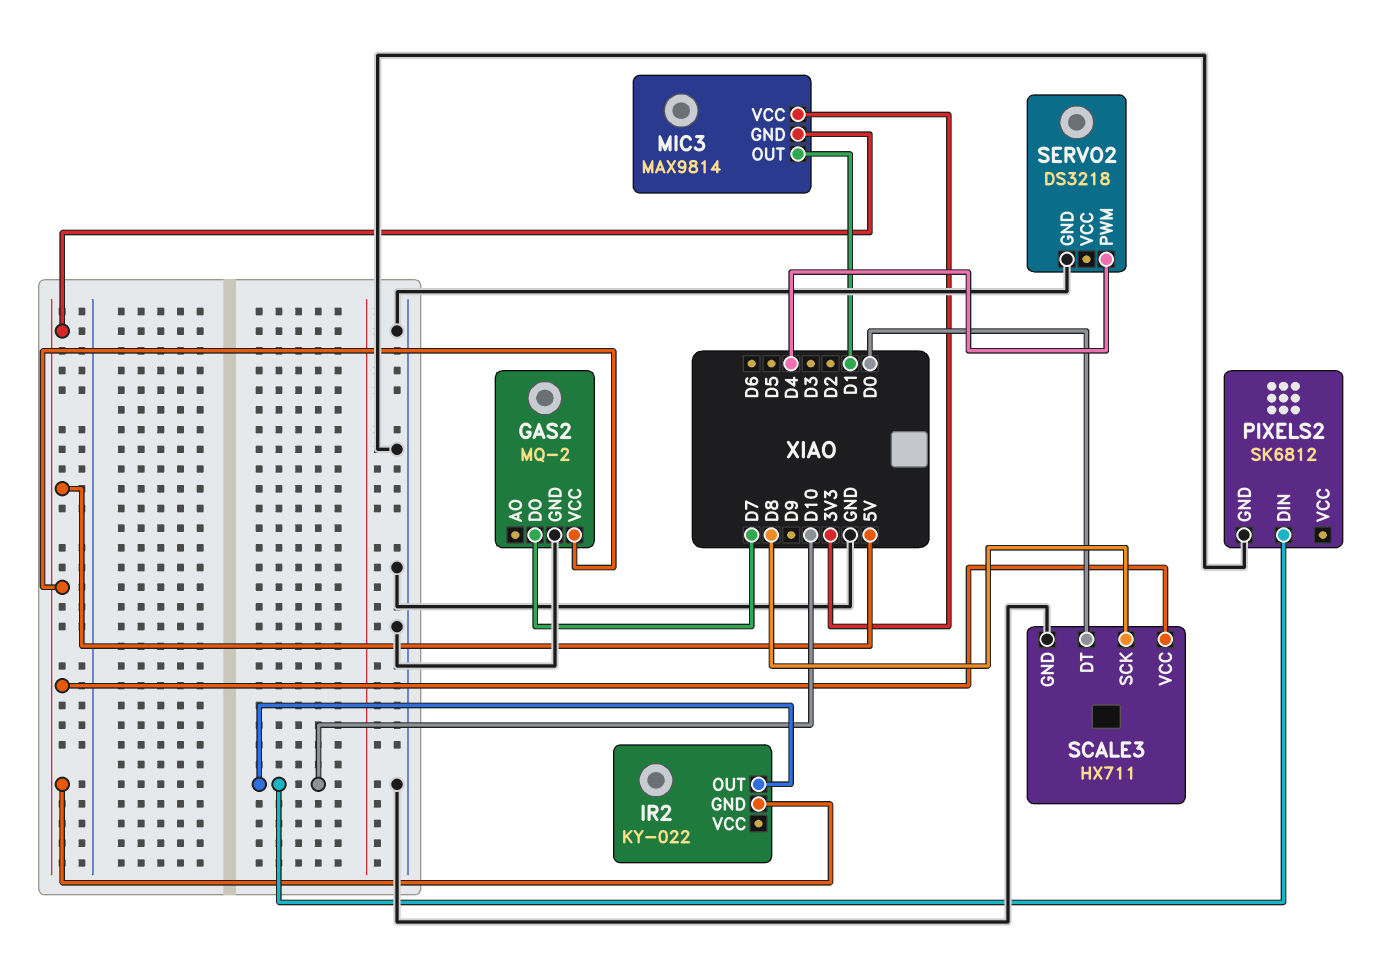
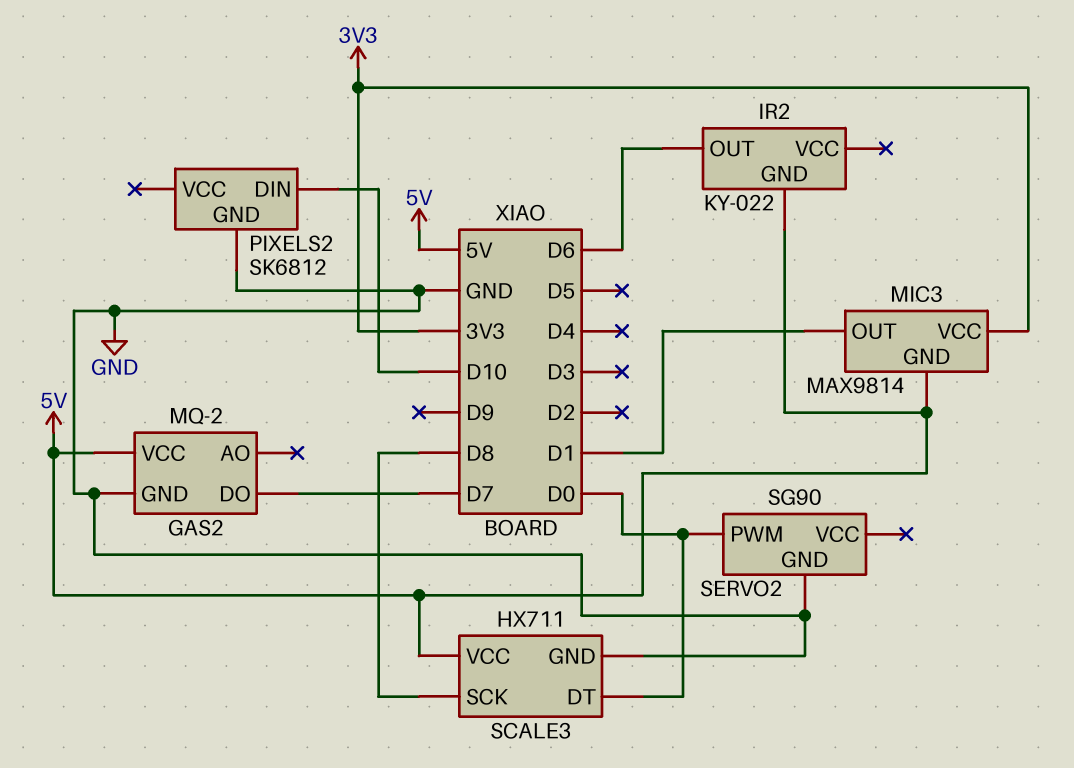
IR2 pin OUT: D10 -> D6
SERVO2: DS3218 -> SG90
SERVO2 pin PWM: D4 -> D0

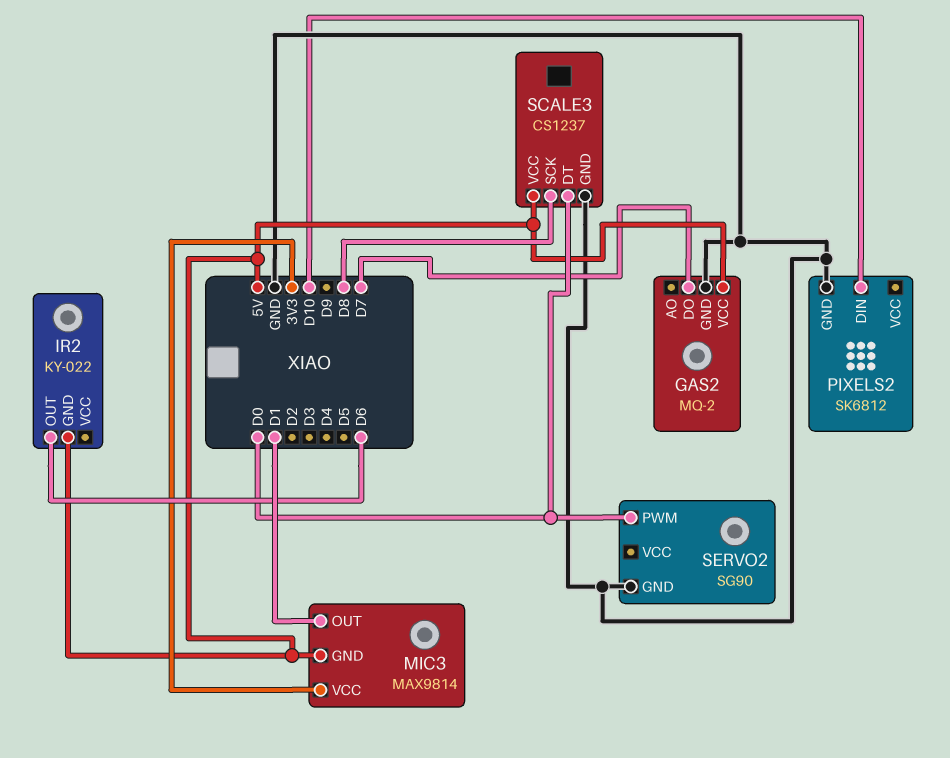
SCALE3: HX711 -> CS1237

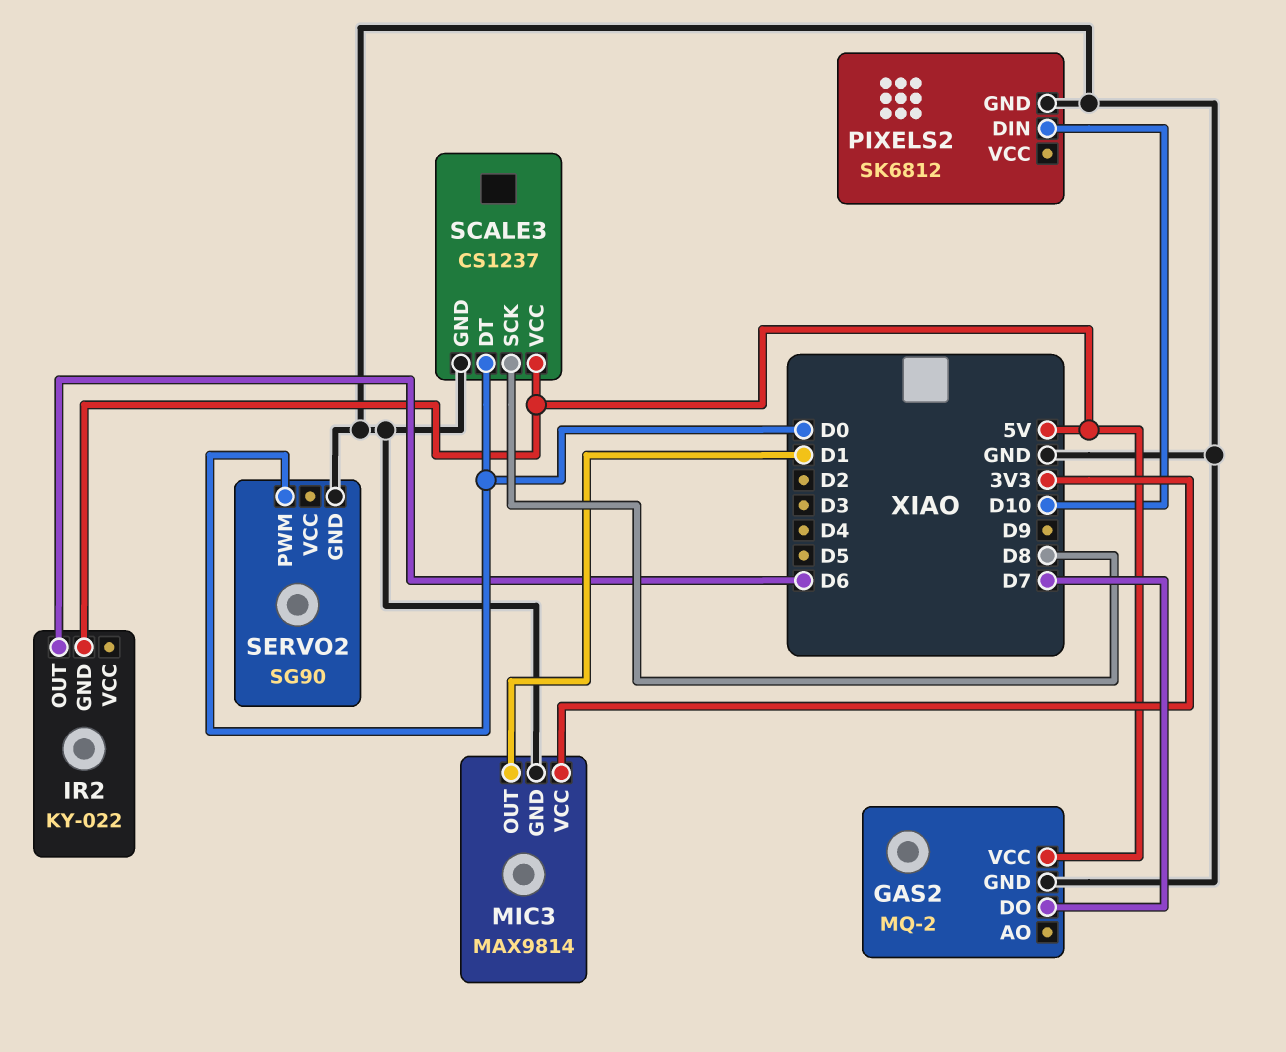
MIC3 pin GND: 5V -> GND

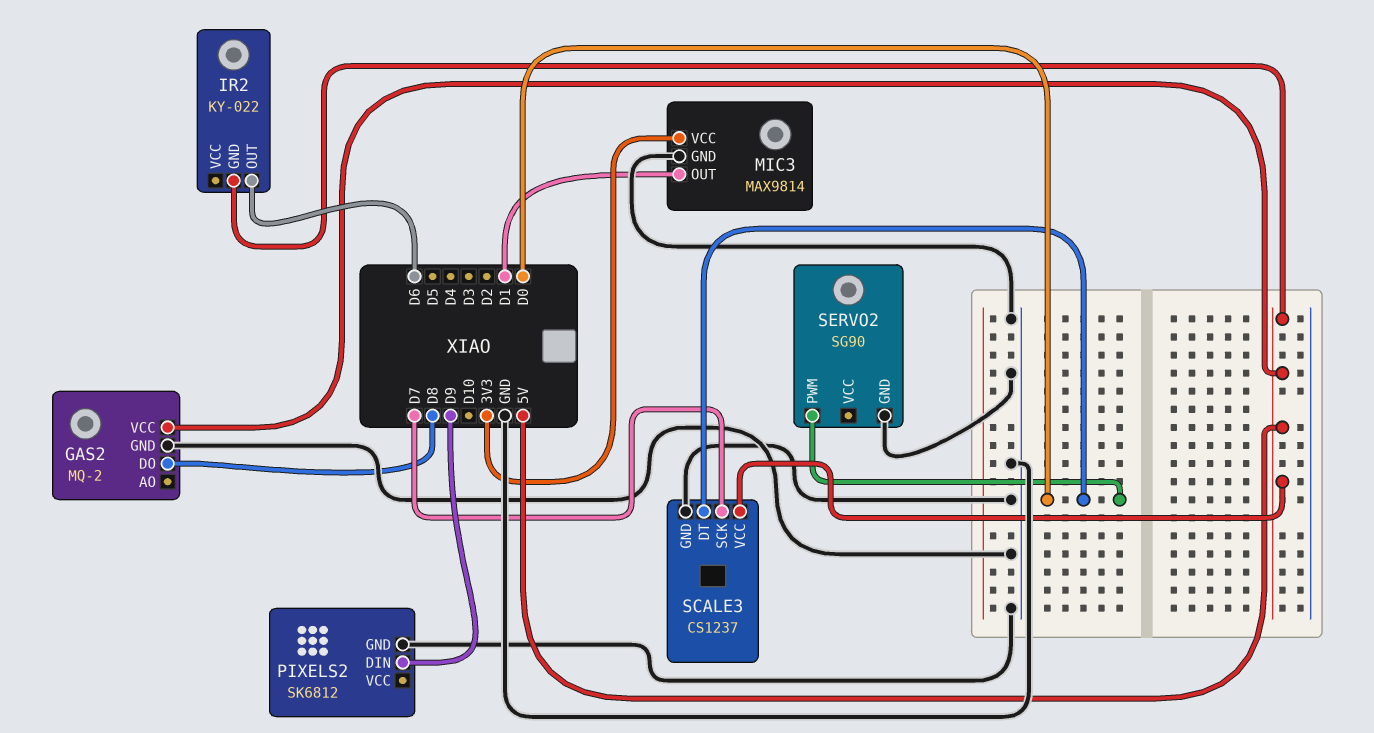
GAS2 pin DO: D7 -> D8
PIXELS2 pin DIN: D10 -> D9
SCALE3 pin SCK: D8 -> D7

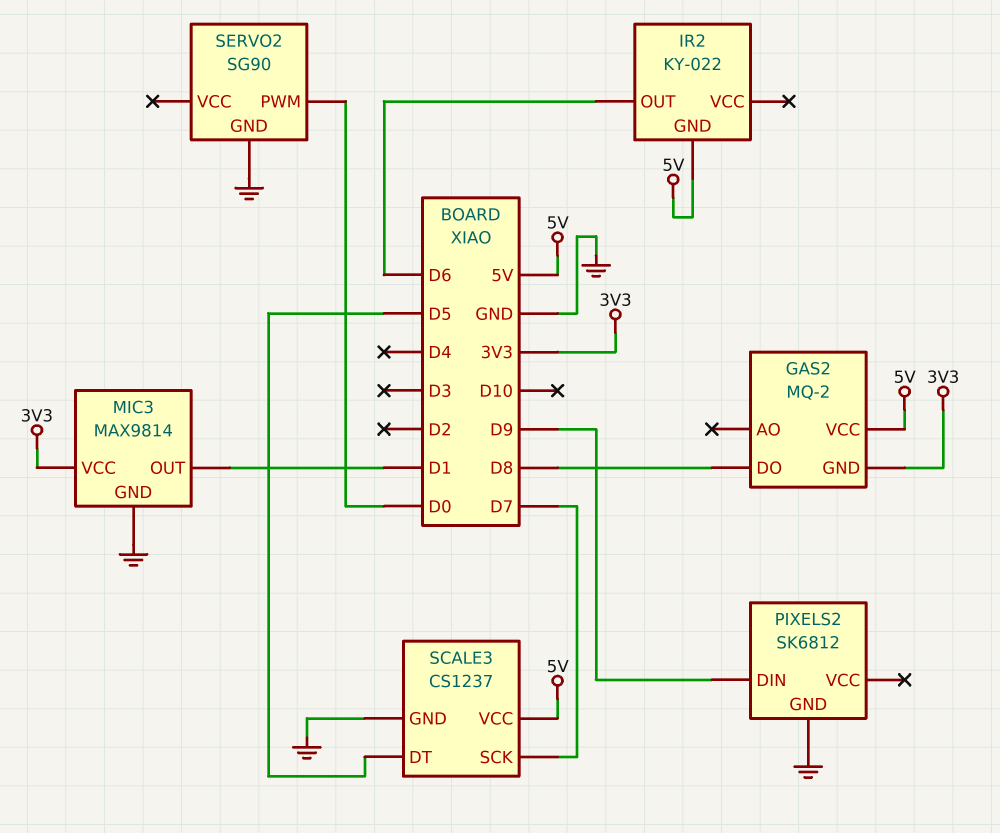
GAS2 pin GND: GND -> 3V3
SCALE3 pin DT: D0 -> D5

